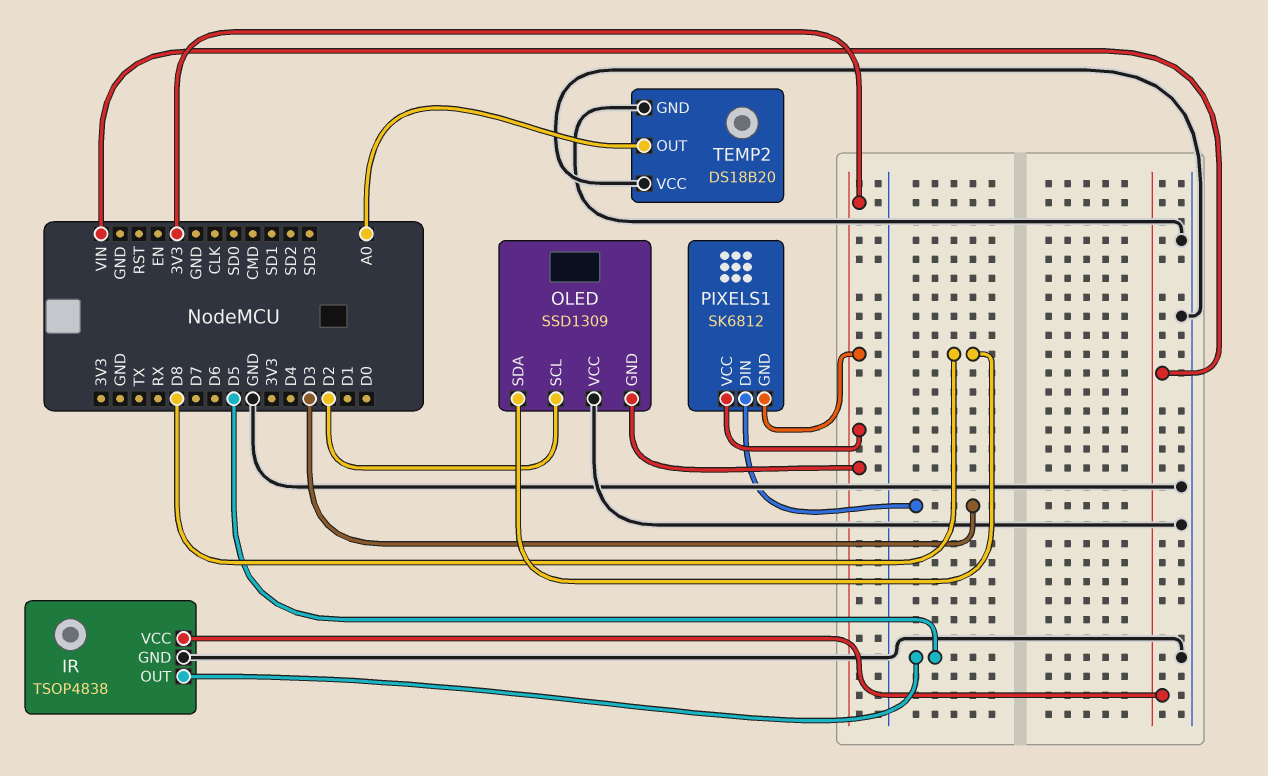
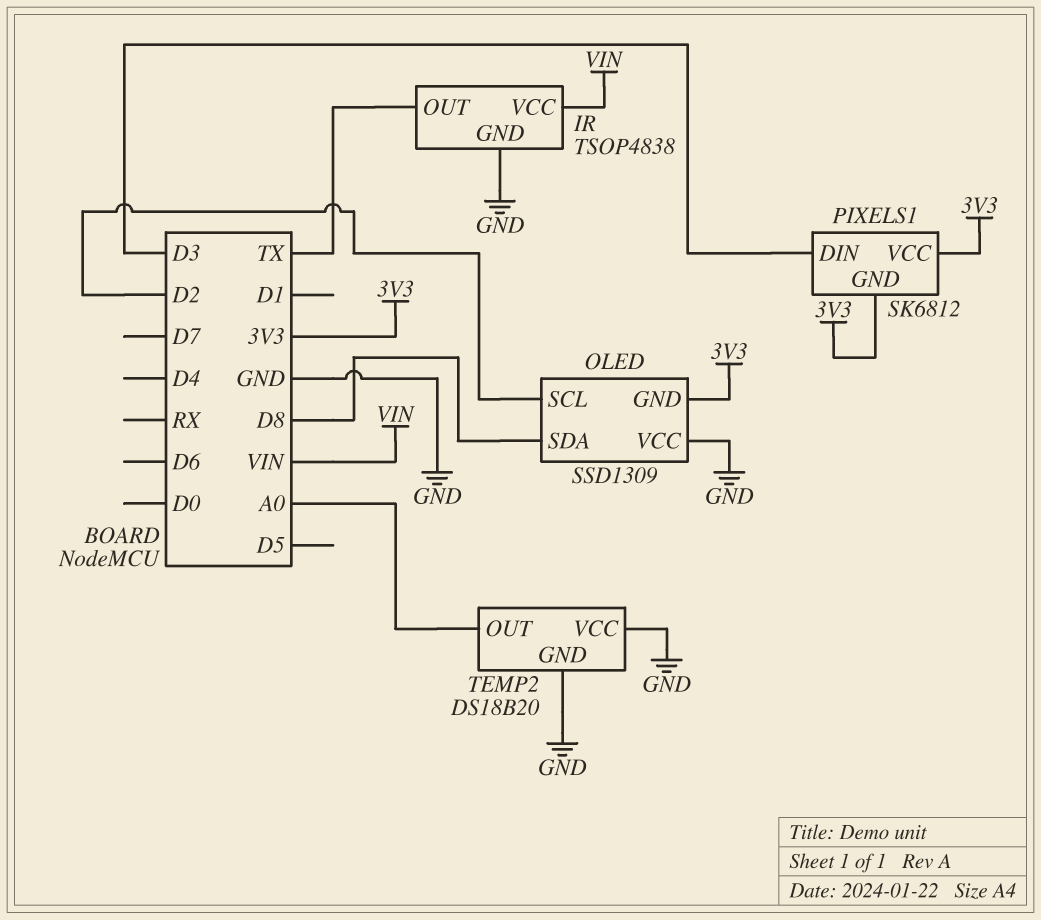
IR pin OUT: D5 -> TX

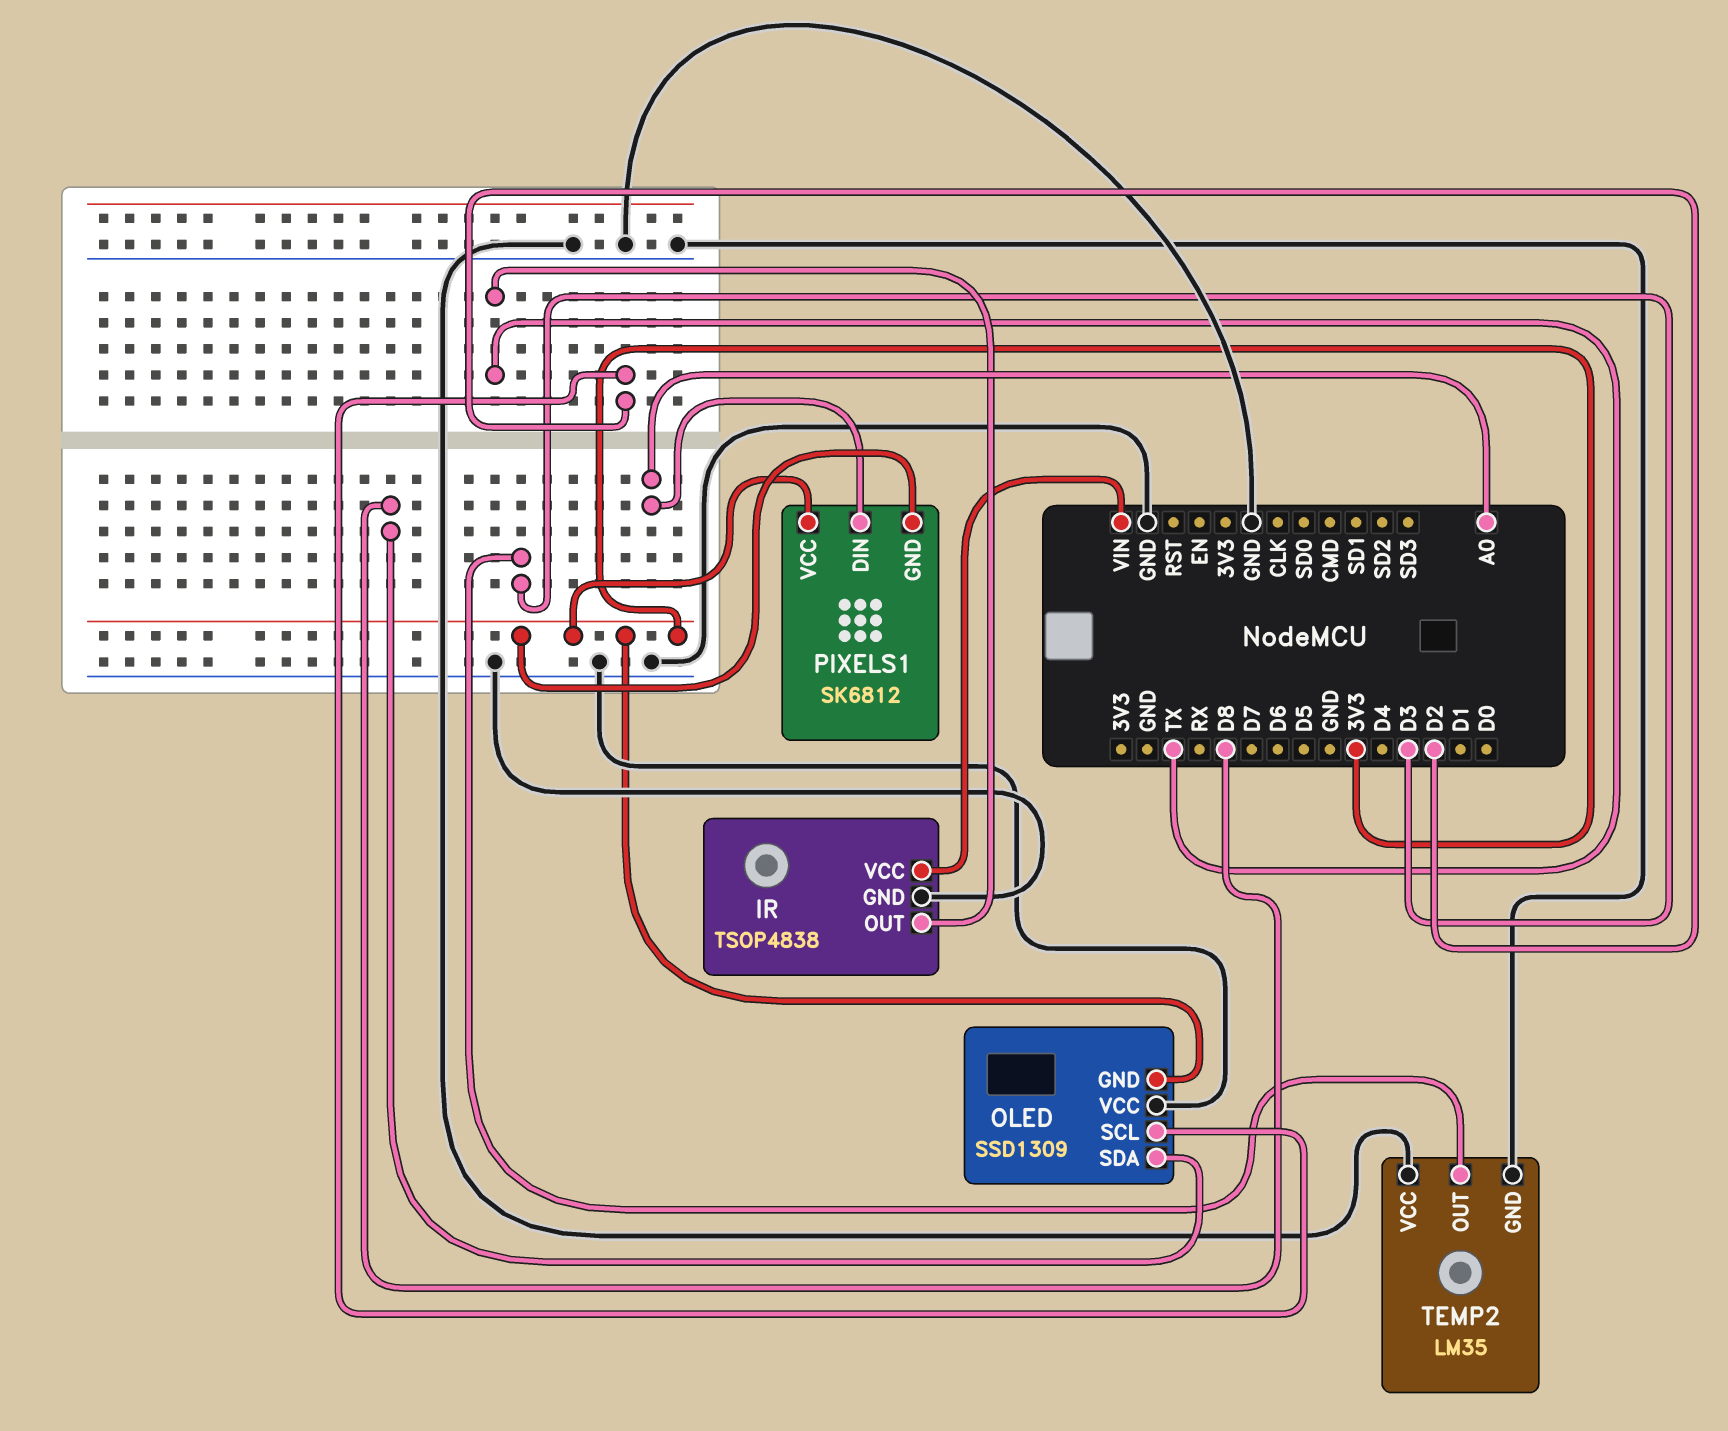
PIXELS1 pin DIN: D3 -> A0
TEMP2: DS18B20 -> LM35
TEMP2 pin OUT: A0 -> D3

